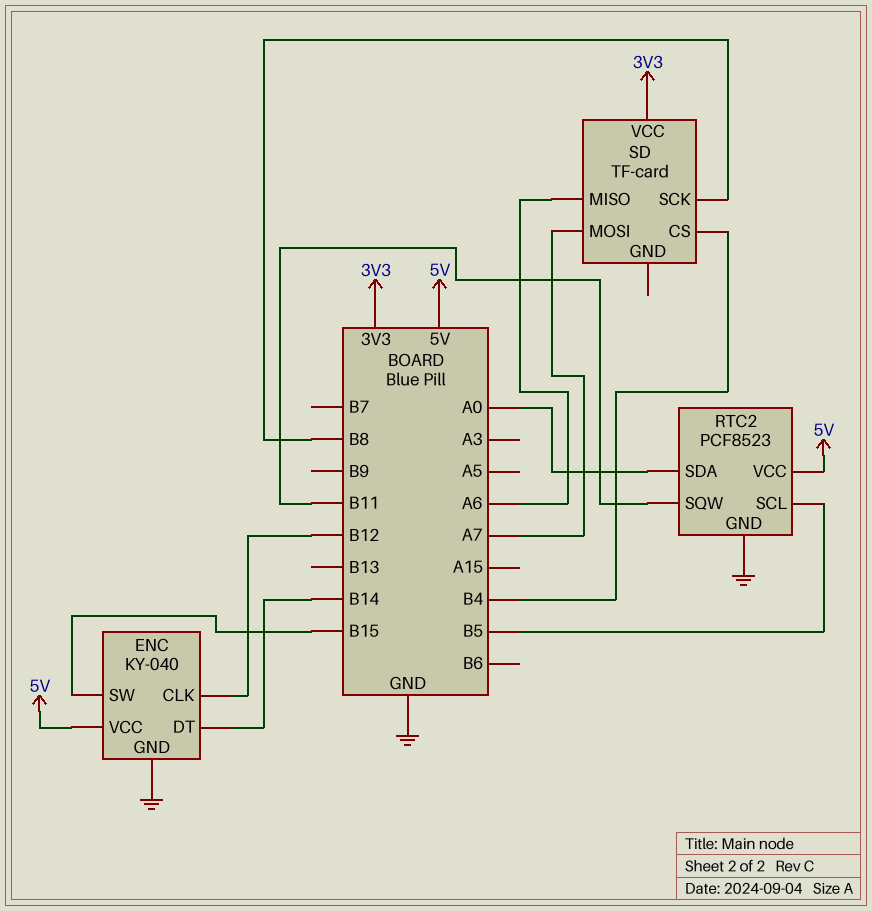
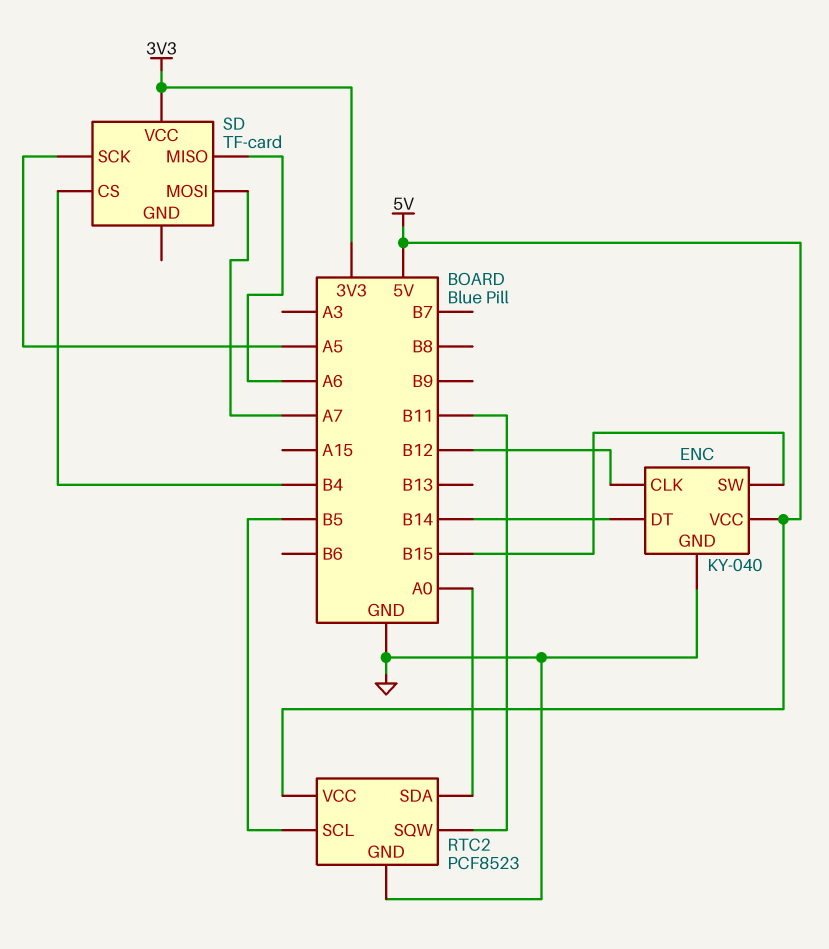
SD pin SCK: B8 -> A5

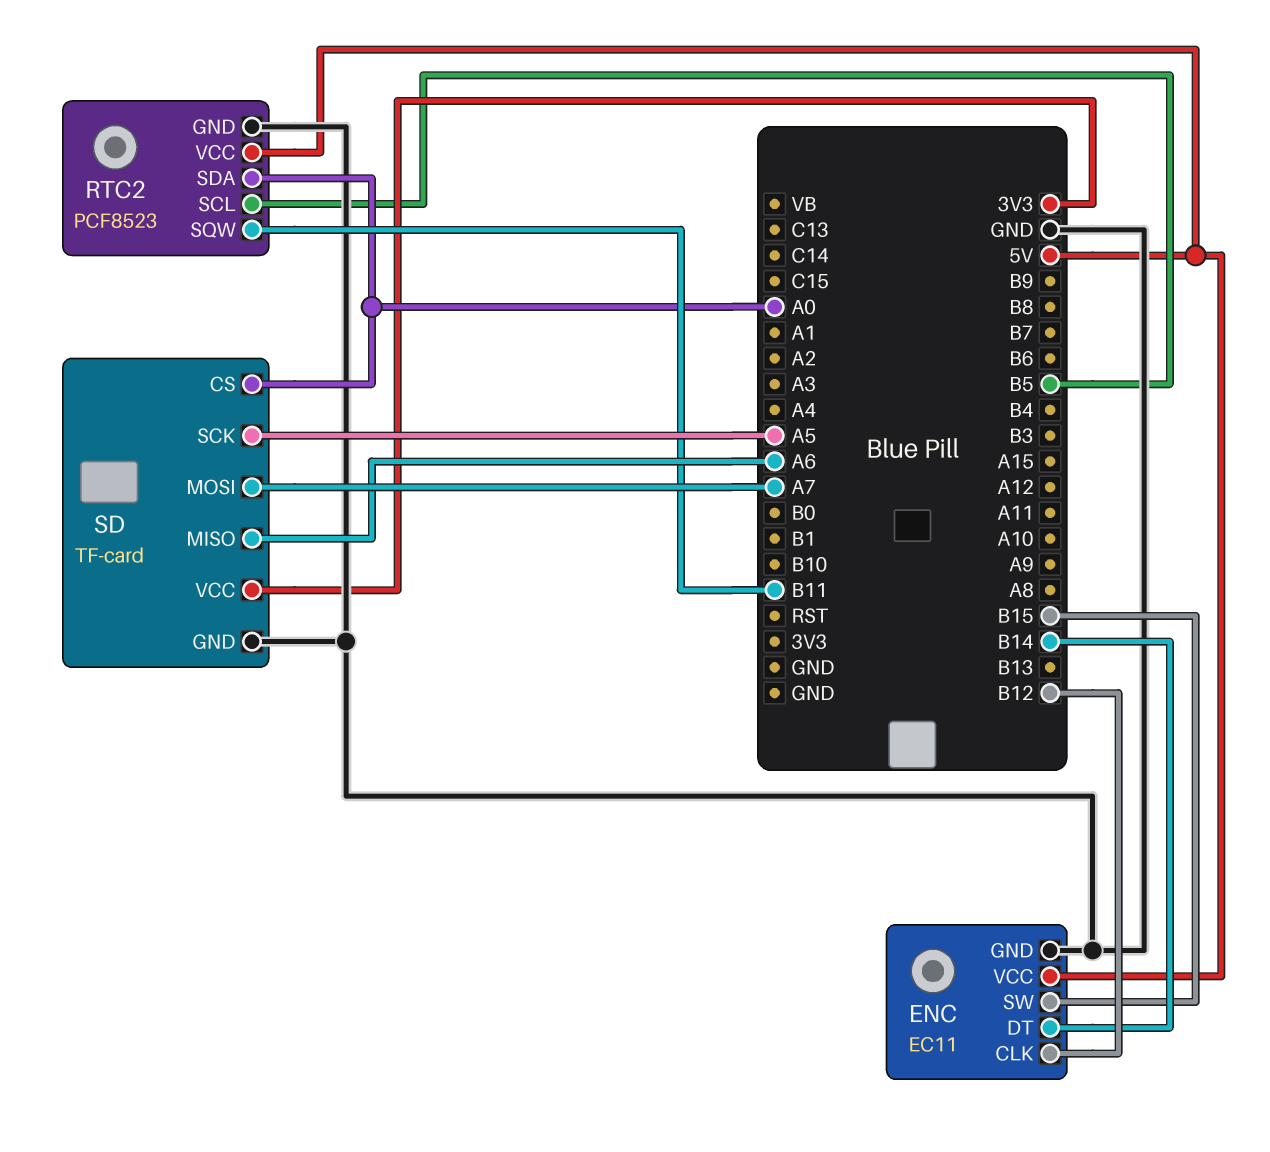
ENC: KY-040 -> EC11
SD pin CS: B4 -> A0
SD pin GND: none -> GND

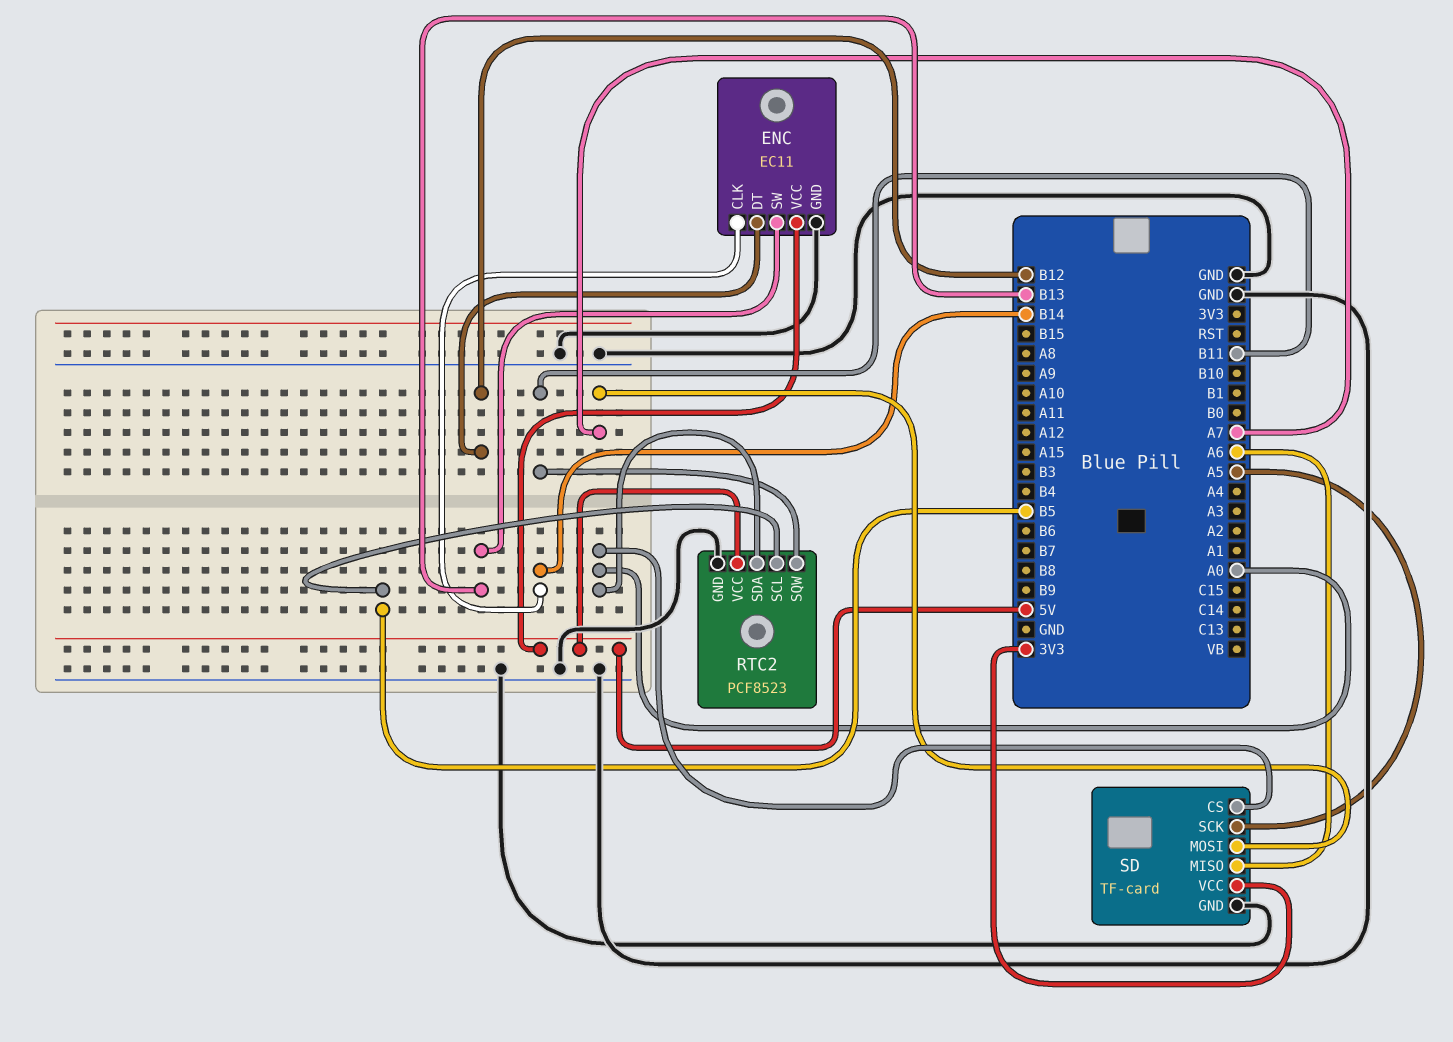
ENC pin CLK: B12 -> B14
ENC pin DT: B14 -> B12
ENC pin SW: B15 -> B13

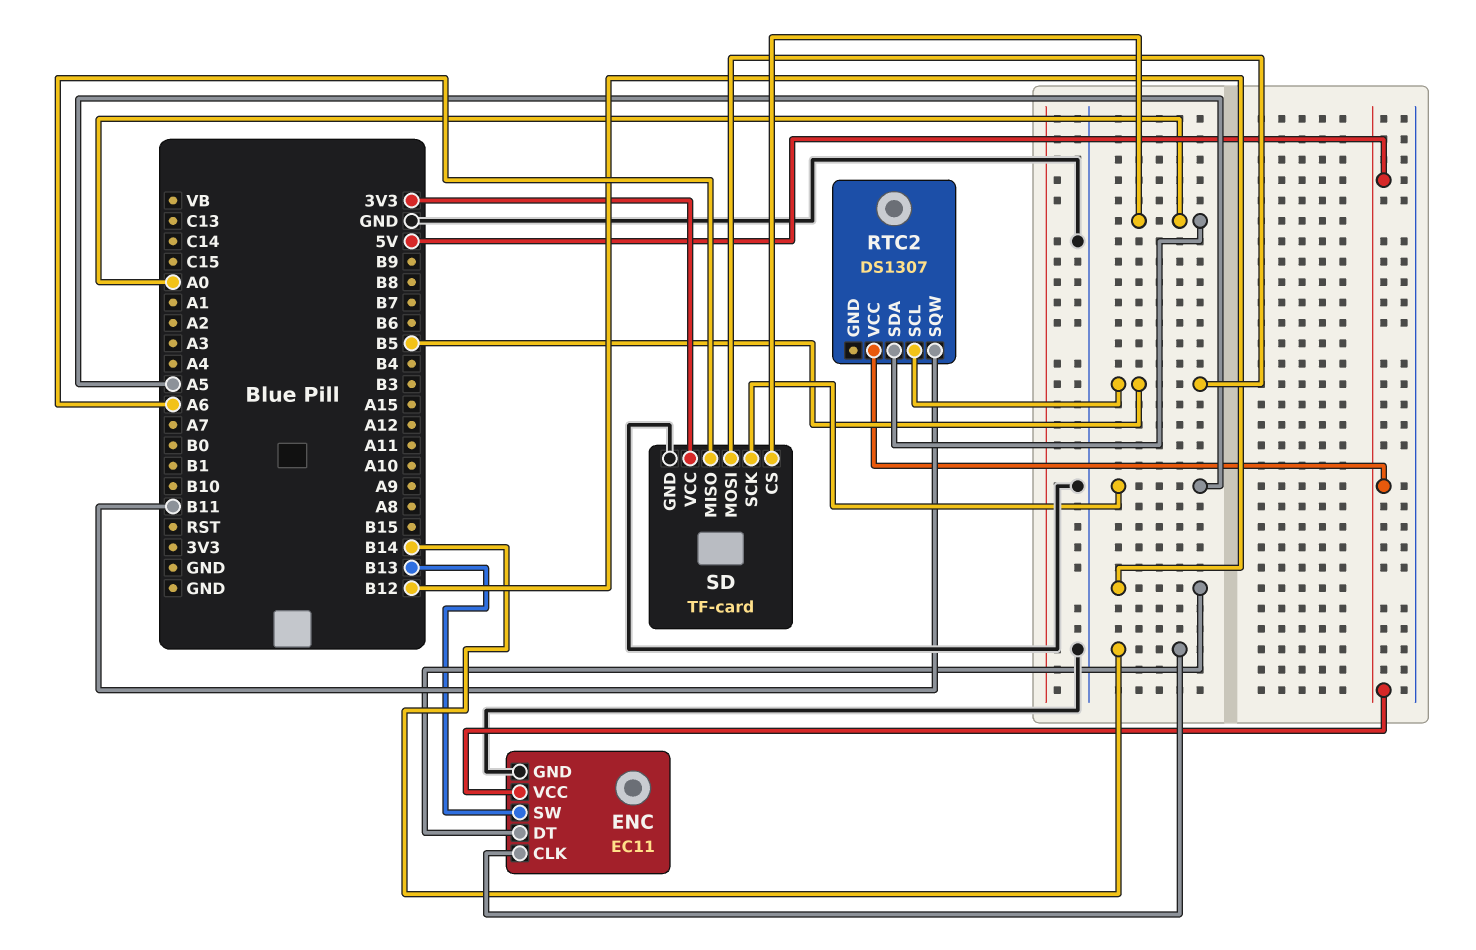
RTC2: PCF8523 -> DS1307
RTC2 pin GND: GND -> none
SD pin MOSI: A7 -> B5

